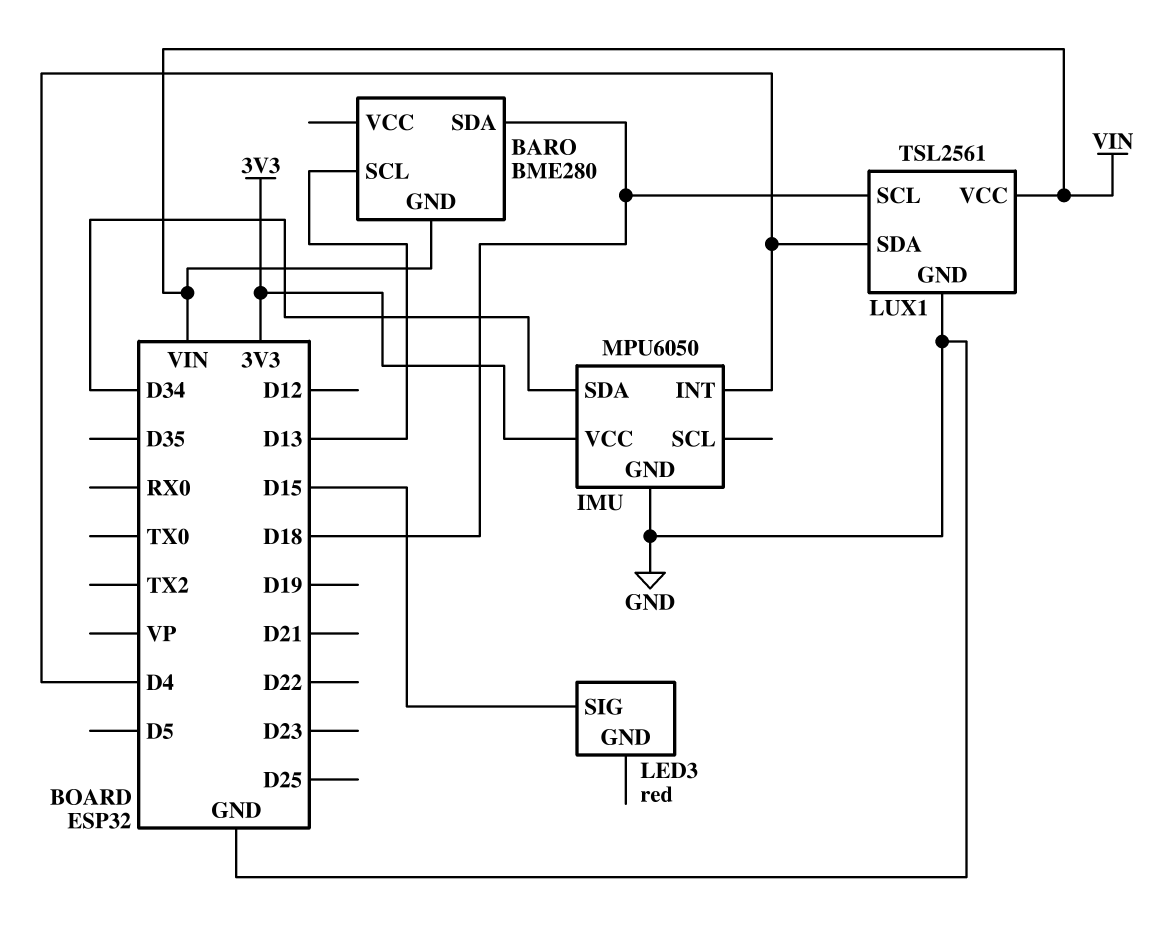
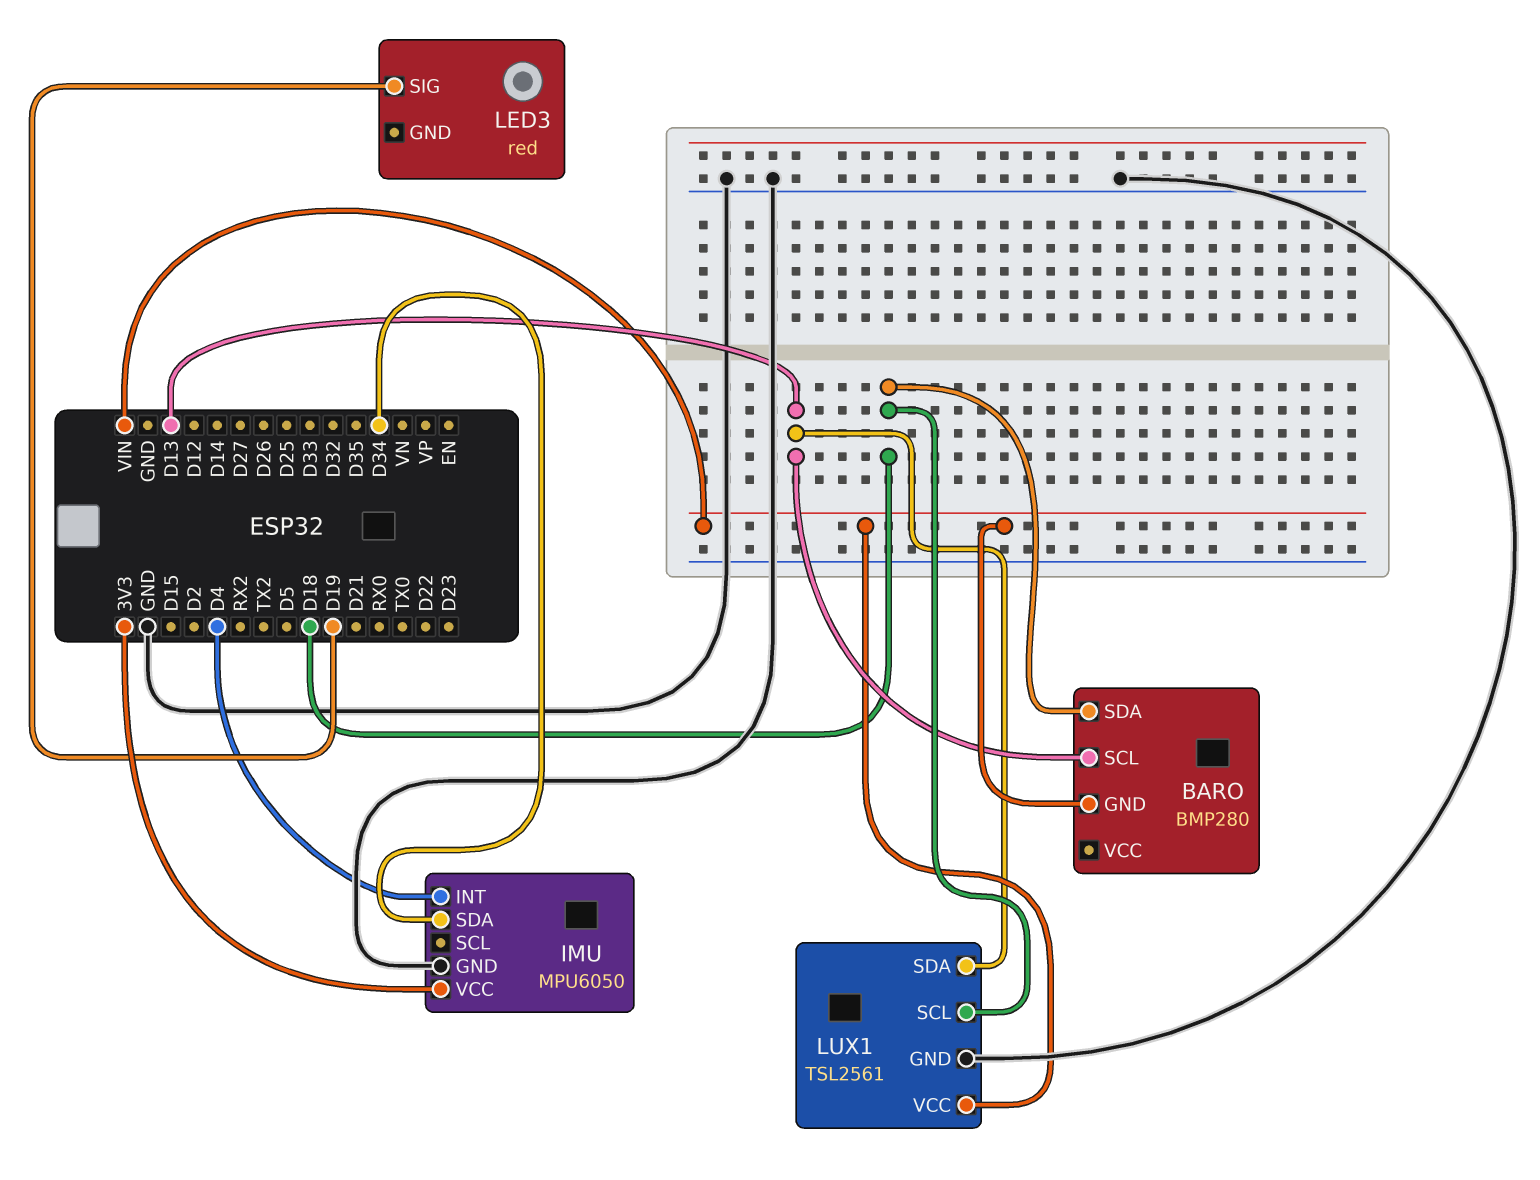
BARO: BME280 -> BMP280
LED3 pin SIG: D15 -> D19
LUX1 pin SDA: D4 -> D13

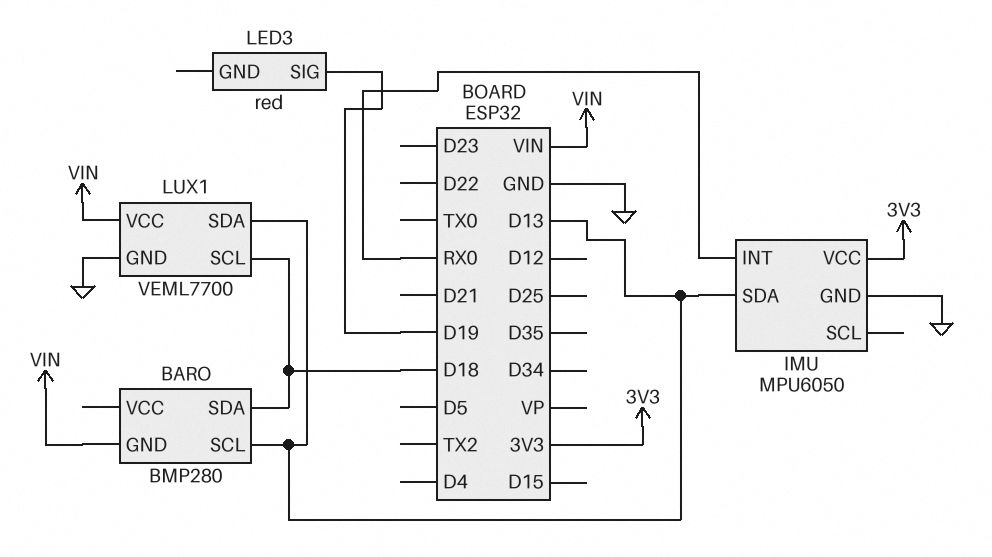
IMU pin INT: D4 -> RX0
IMU pin SDA: D34 -> D13
LUX1: TSL2561 -> VEML7700

